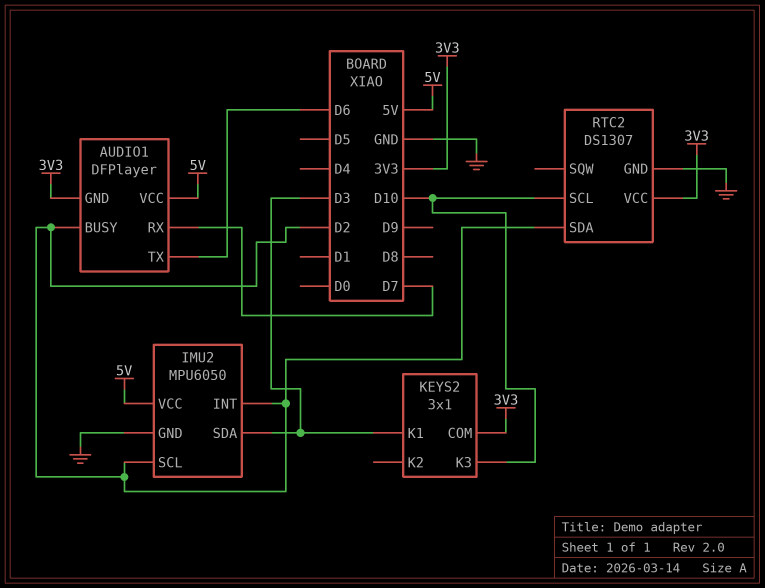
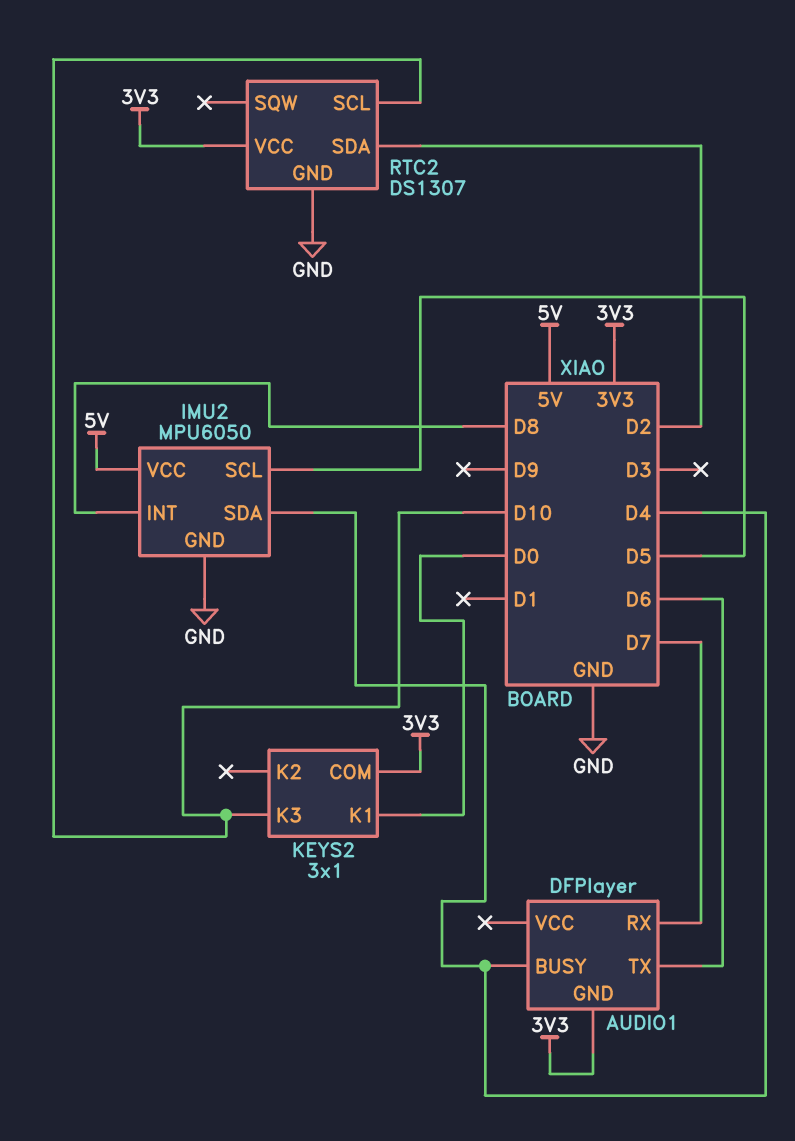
AUDIO1 pin BUSY: D2 -> D4
AUDIO1 pin VCC: 5V -> none
IMU2 pin INT: D2 -> D8
IMU2 pin SCL: D2 -> D5
IMU2 pin SDA: D3 -> D4
KEYS2 pin K1: D3 -> D0

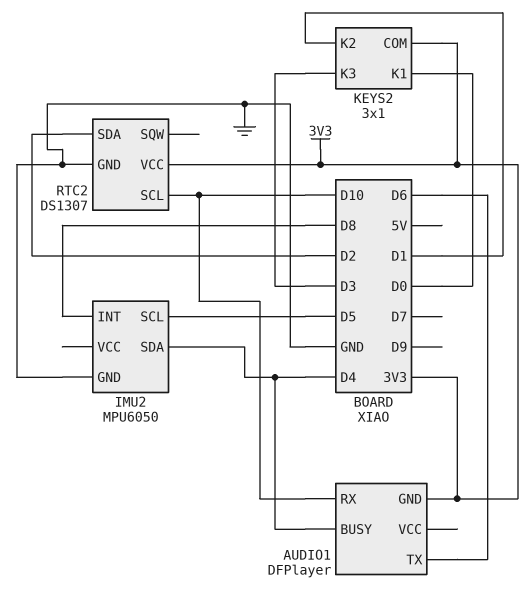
AUDIO1 pin RX: D7 -> D10
IMU2 pin VCC: 5V -> none
KEYS2 pin K2: none -> D1
KEYS2 pin K3: D10 -> D3

